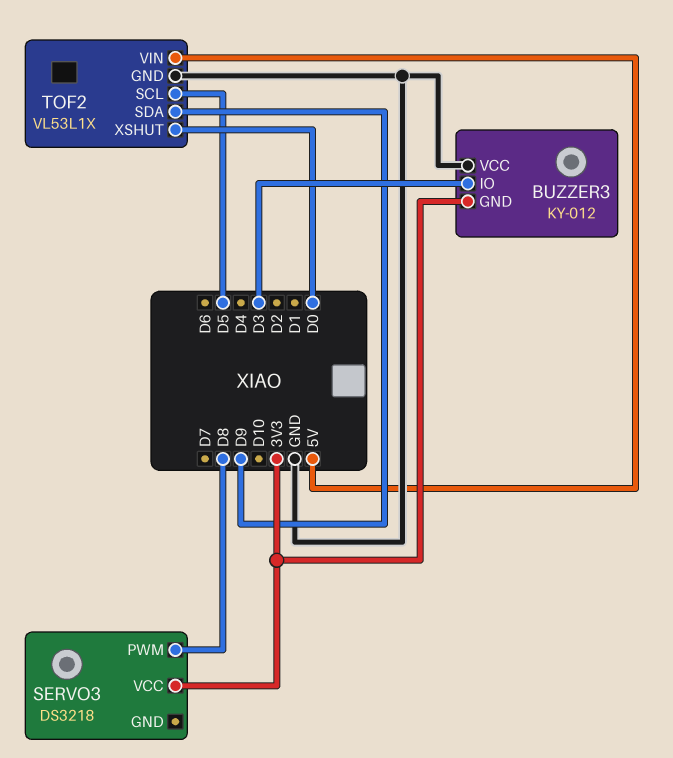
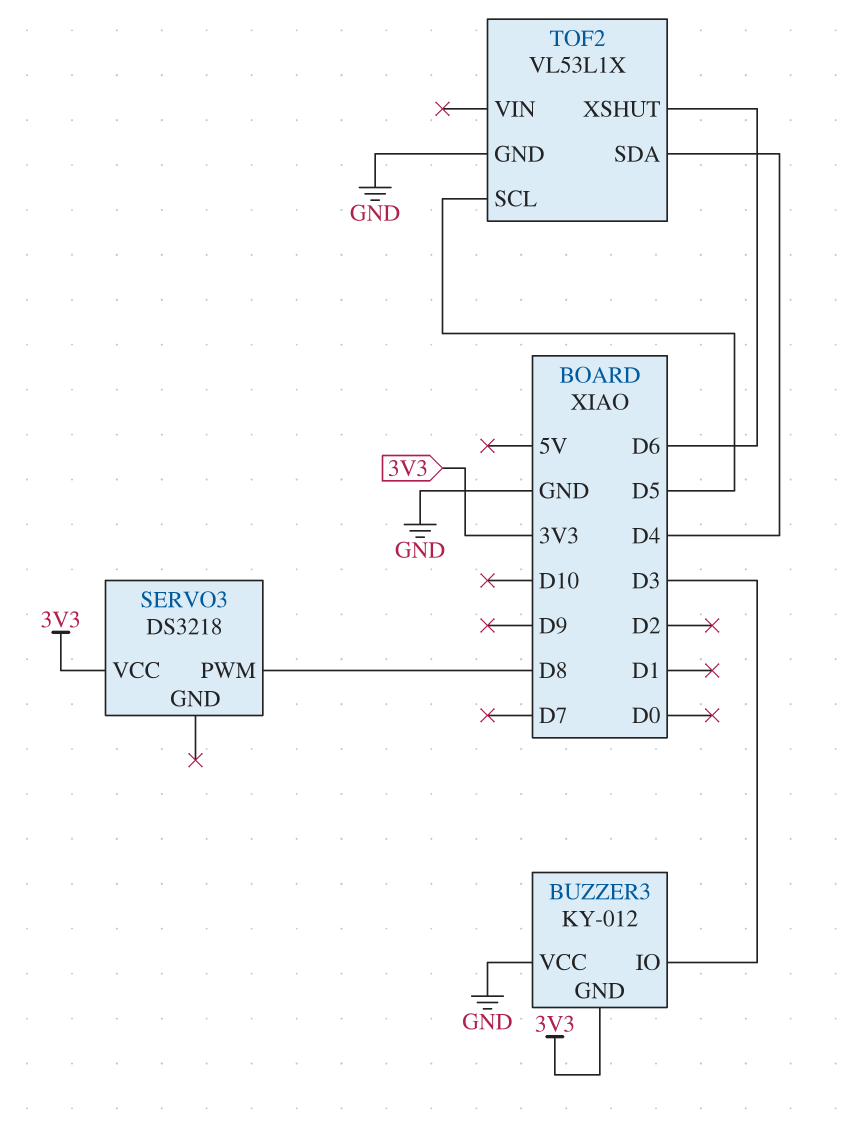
TOF2 pin SDA: D9 -> D4
TOF2 pin VIN: 5V -> none
TOF2 pin XSHUT: D0 -> D6

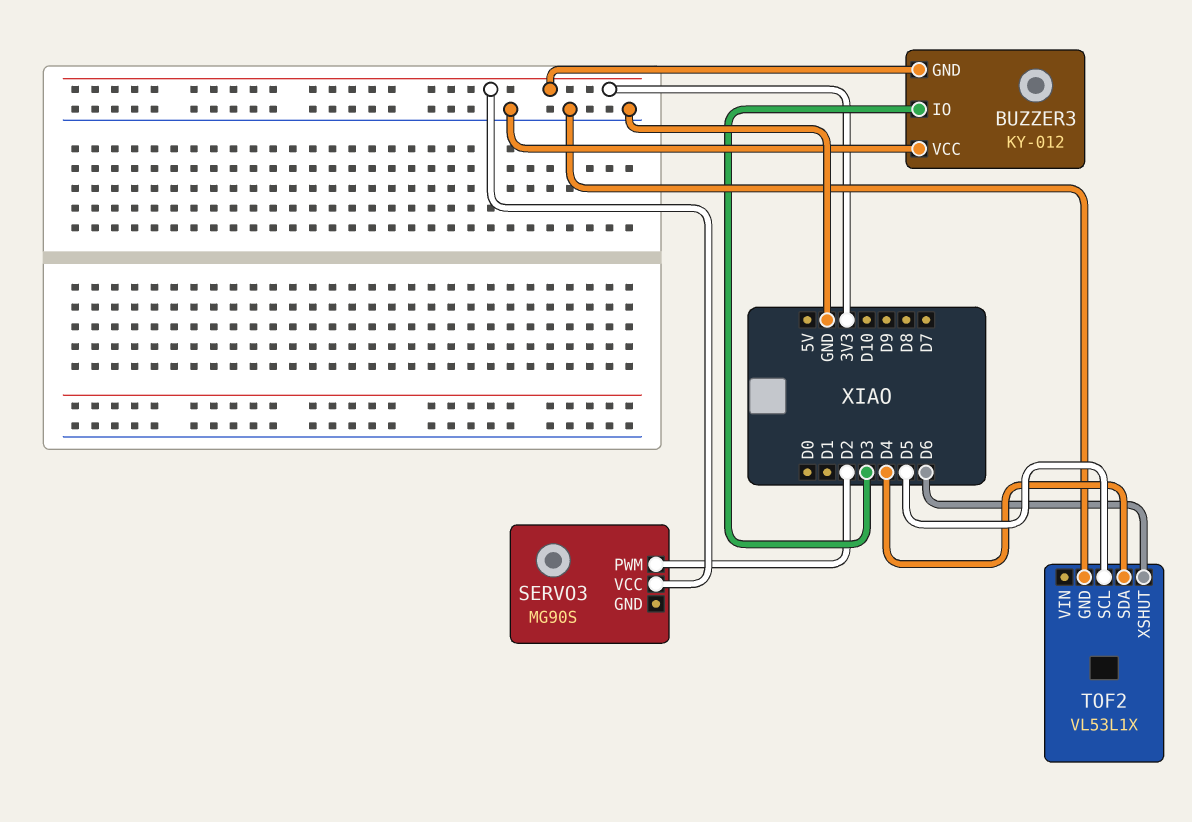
SERVO3: DS3218 -> MG90S
SERVO3 pin PWM: D8 -> D2

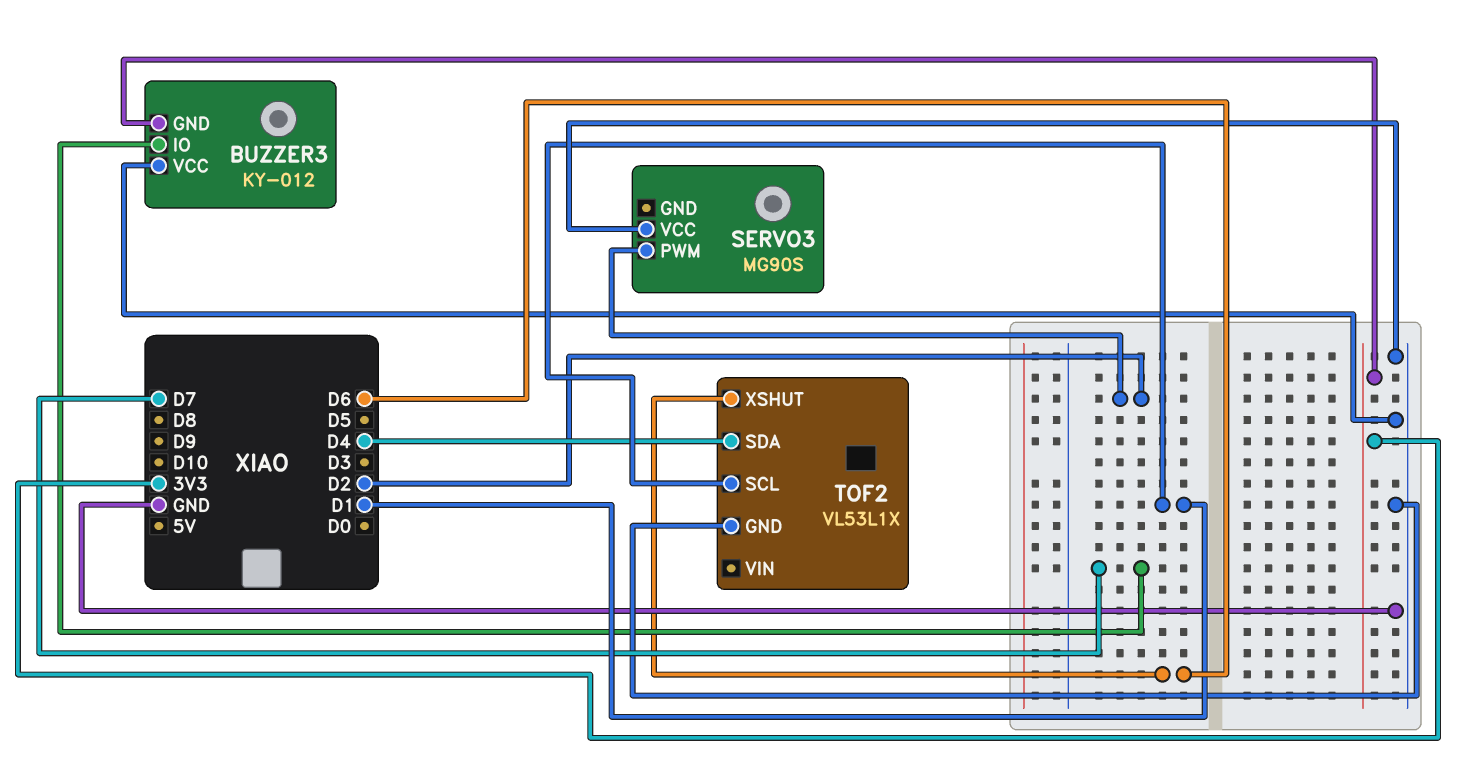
BUZZER3 pin IO: D3 -> D7
SERVO3 pin VCC: 3V3 -> GND
TOF2 pin SCL: D5 -> D1

